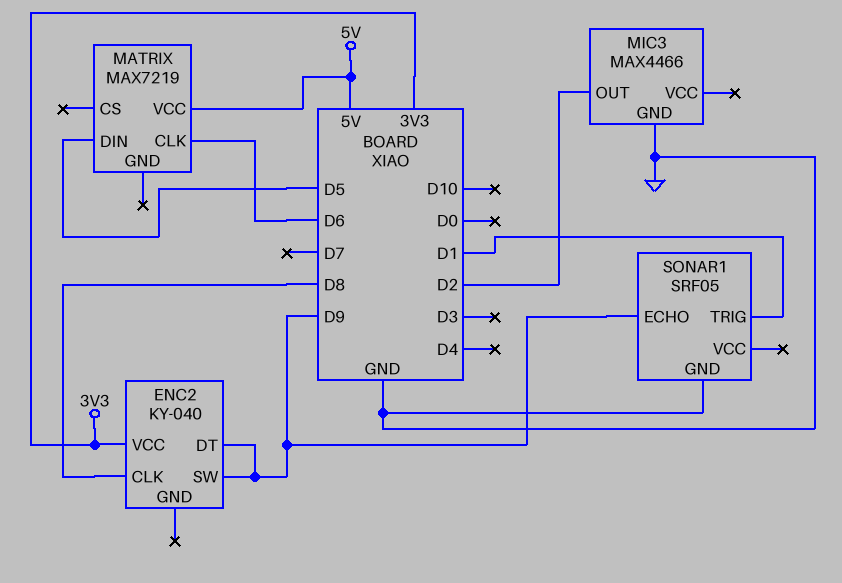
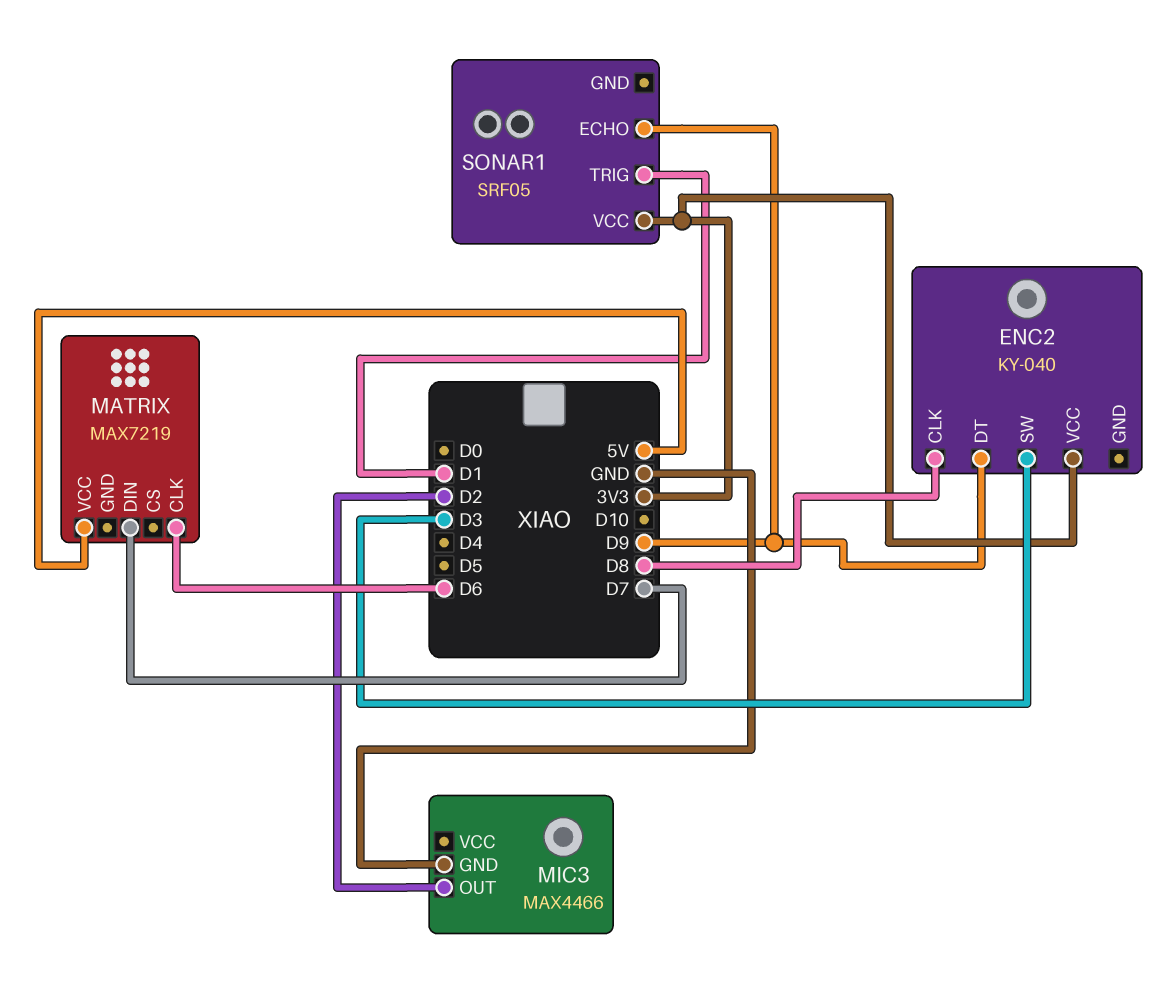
ENC2 pin SW: D9 -> D3
MATRIX pin DIN: D5 -> D7
SONAR1 pin GND: GND -> none
SONAR1 pin VCC: none -> 3V3

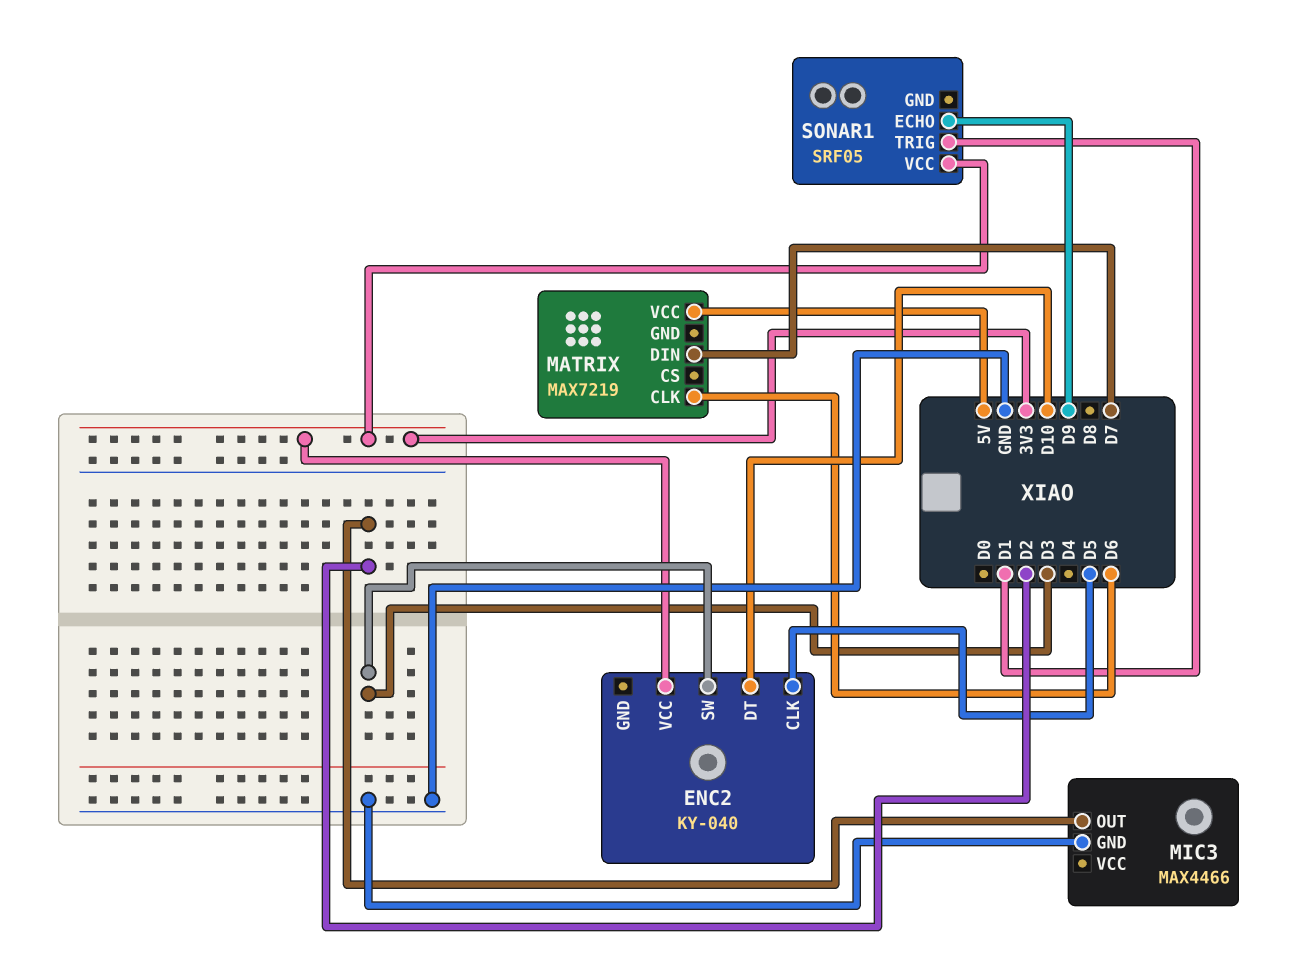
ENC2 pin CLK: D8 -> D5
ENC2 pin DT: D9 -> D10

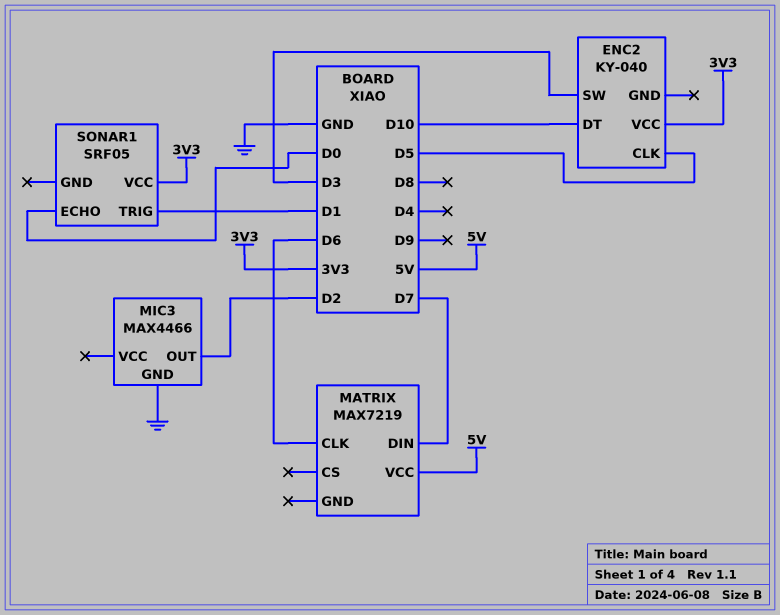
SONAR1 pin ECHO: D9 -> D0

